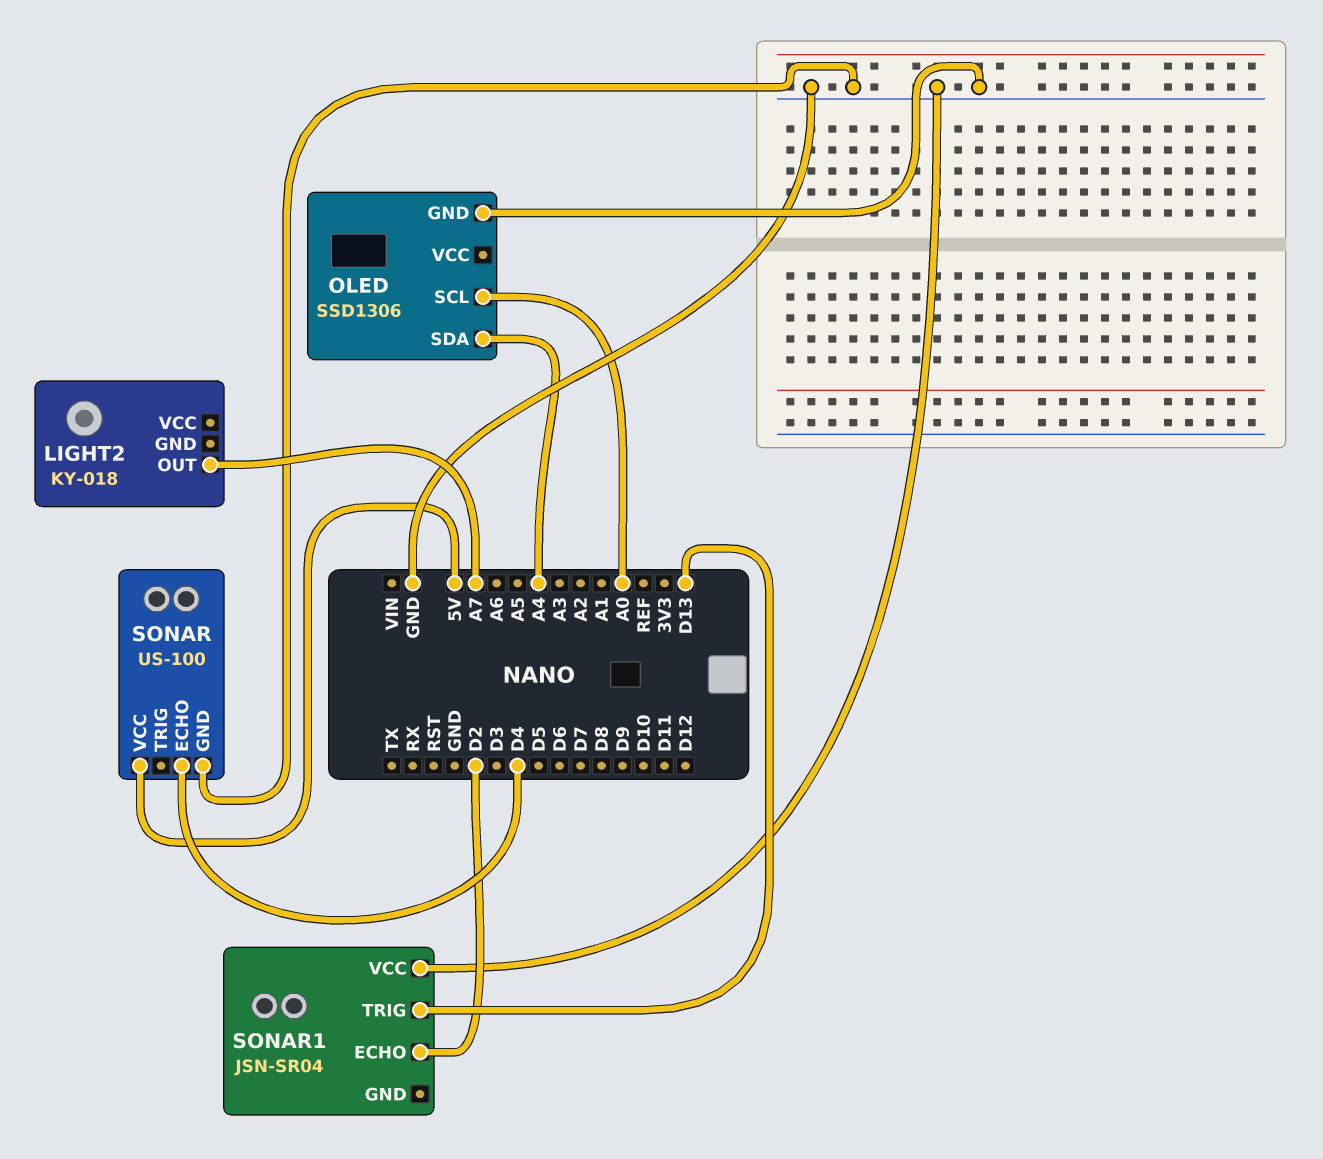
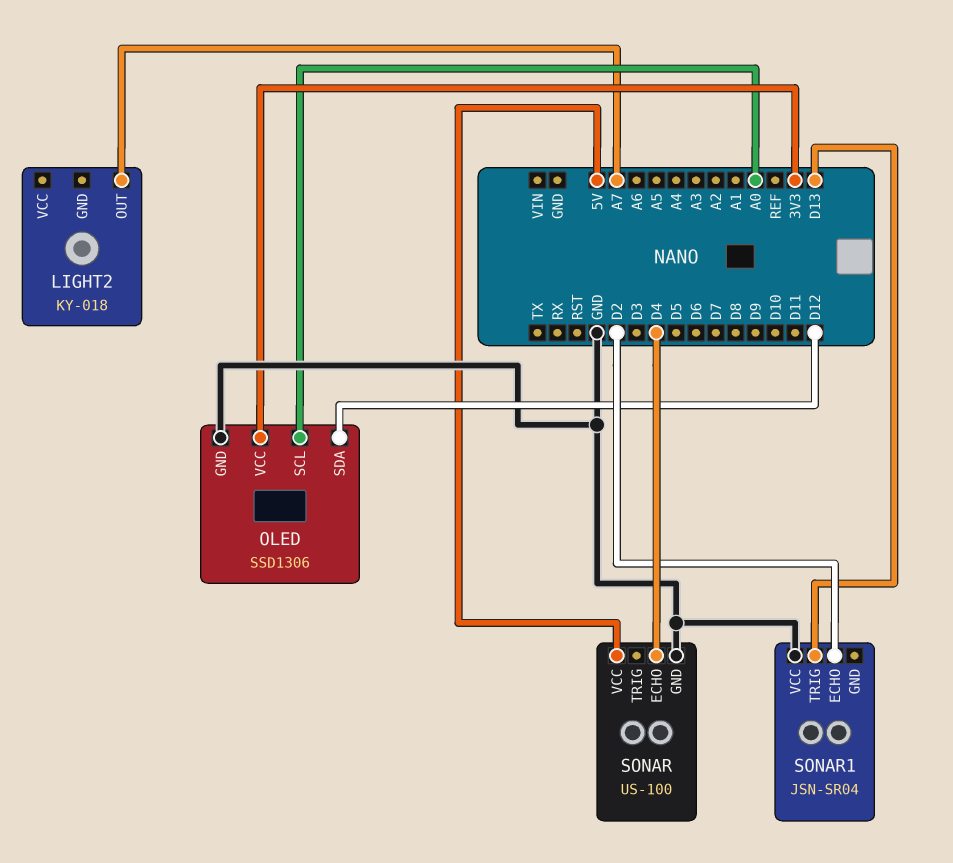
OLED pin SDA: A4 -> D12
OLED pin VCC: none -> 3V3

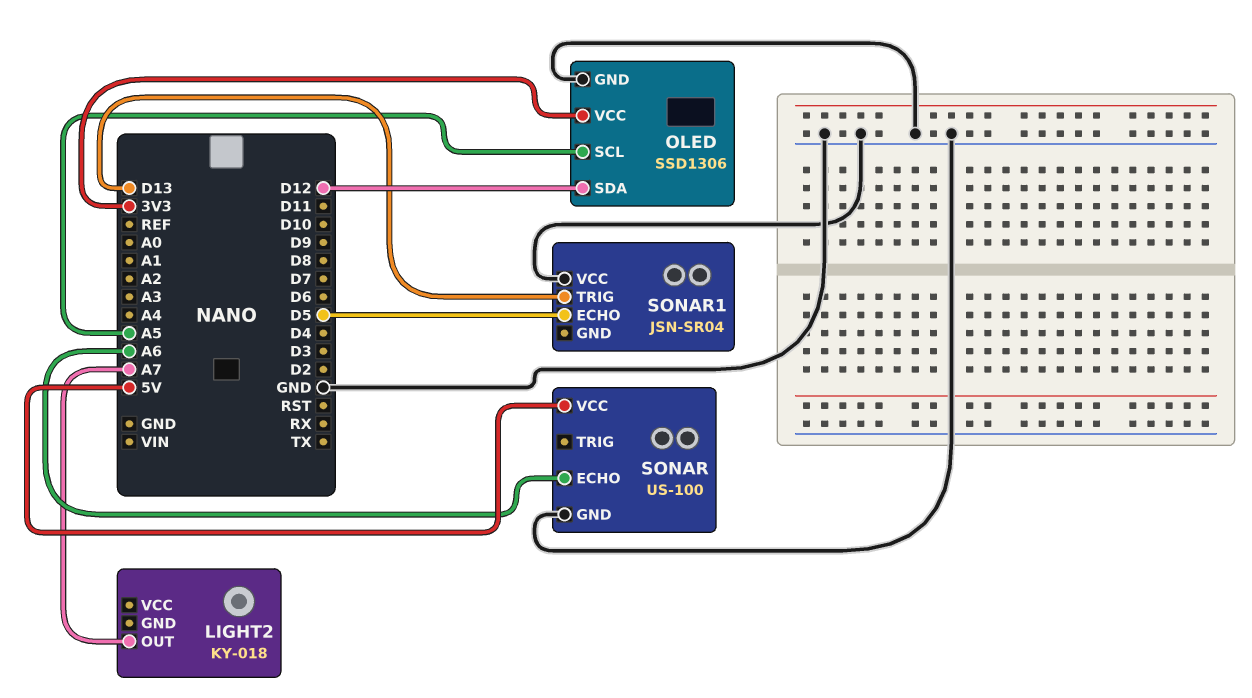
OLED pin SCL: A0 -> A5
SONAR pin ECHO: D4 -> A6
SONAR1 pin ECHO: D2 -> D5

